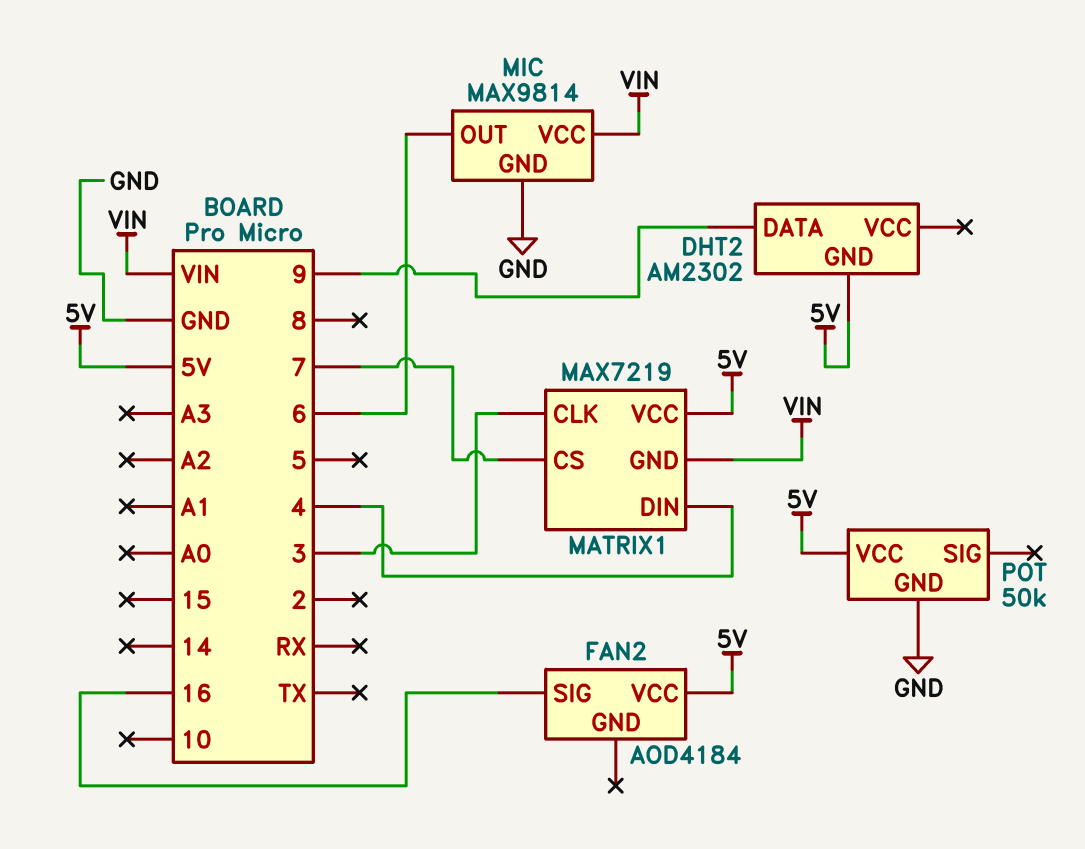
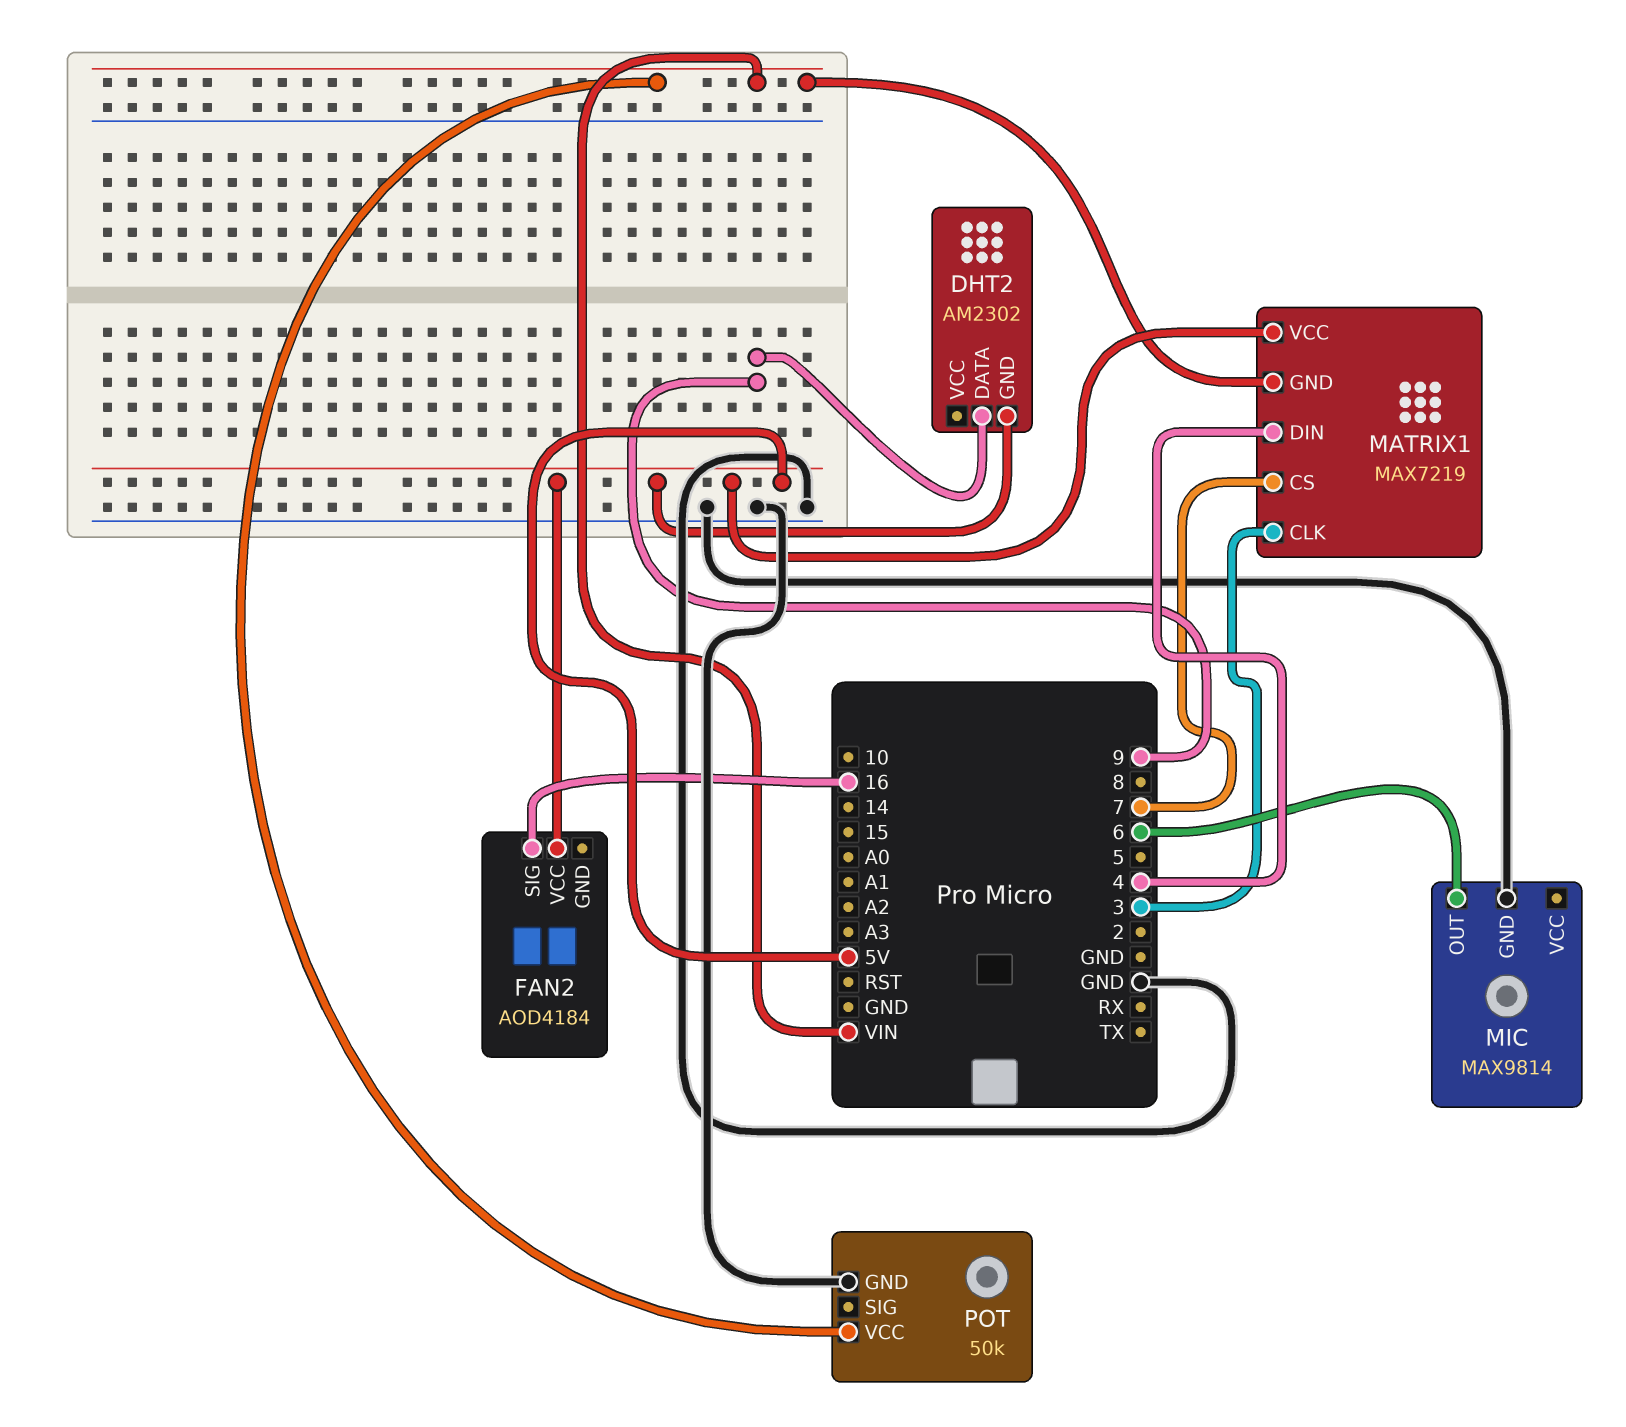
MIC pin VCC: VIN -> none
POT pin VCC: 5V -> VIN

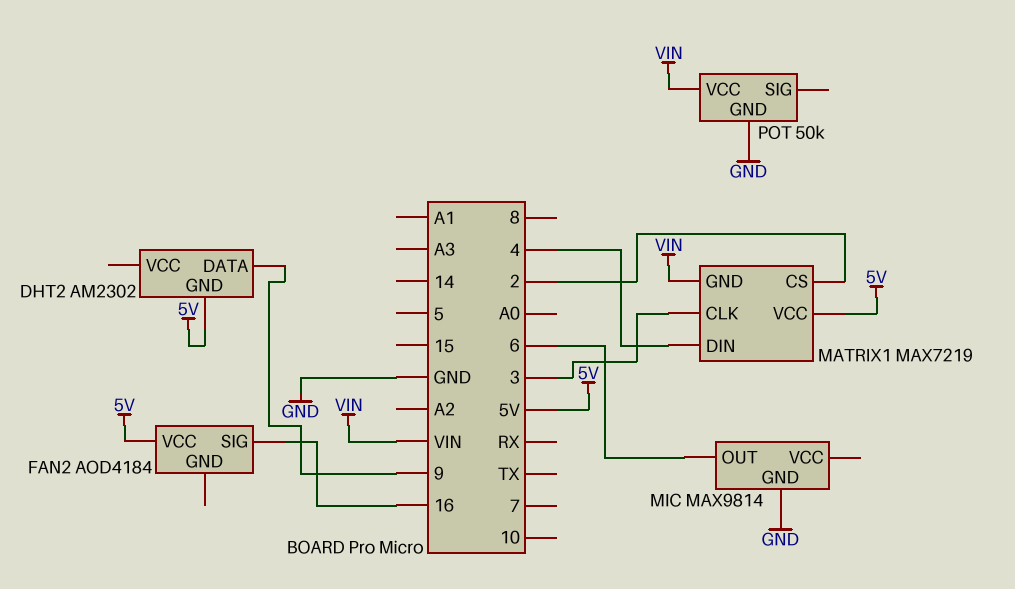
MATRIX1 pin CS: 7 -> 2

